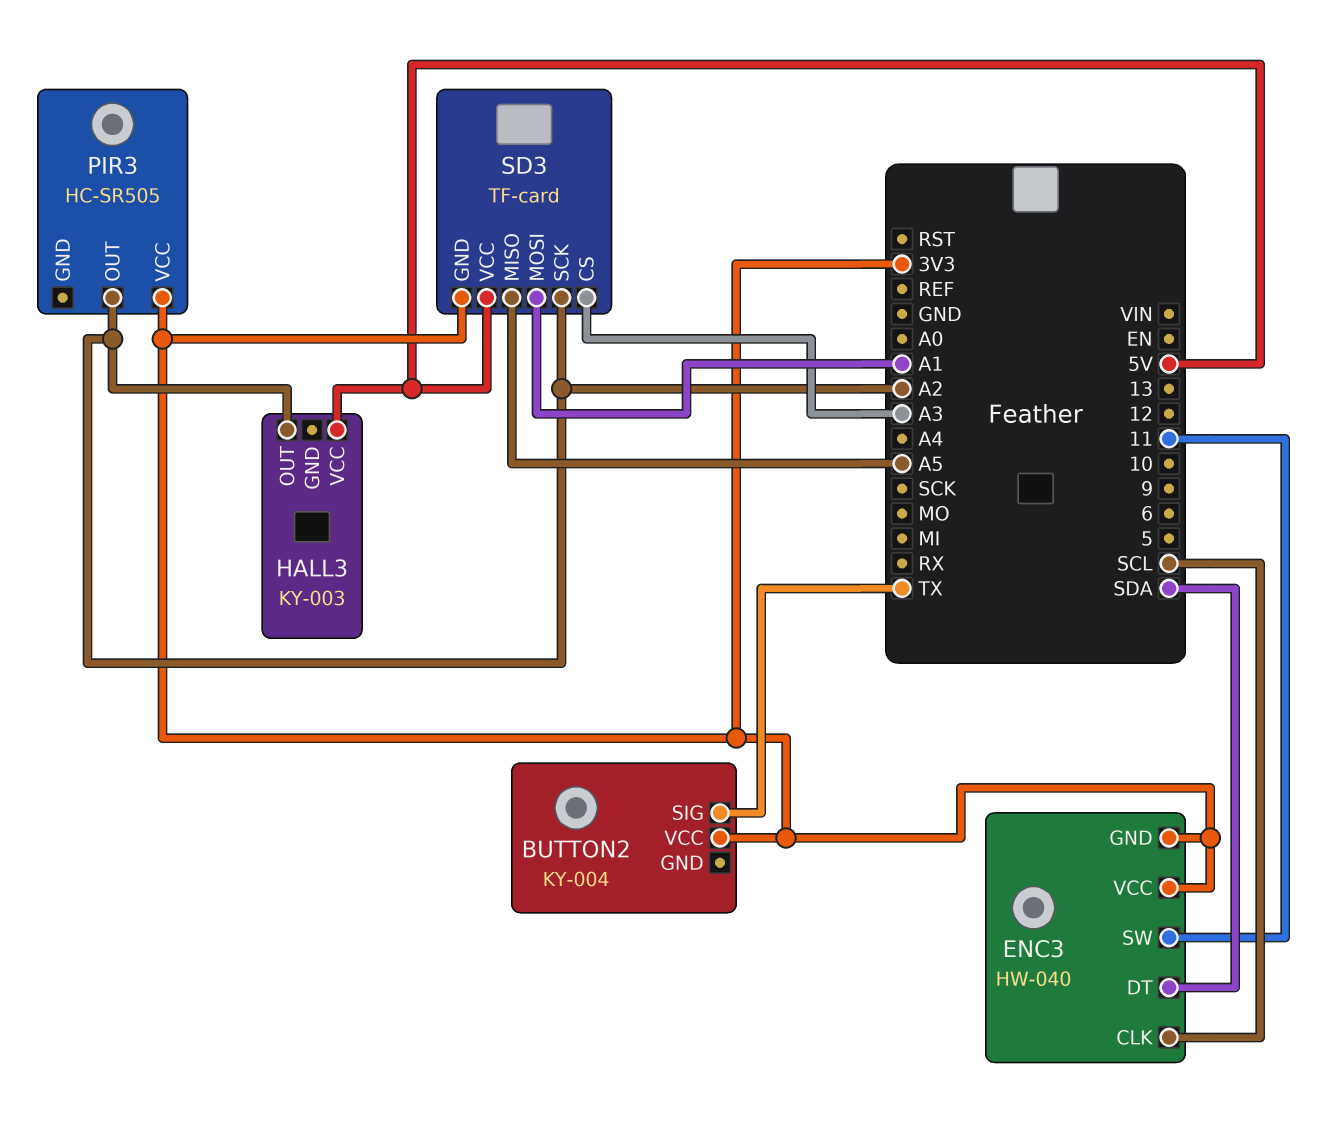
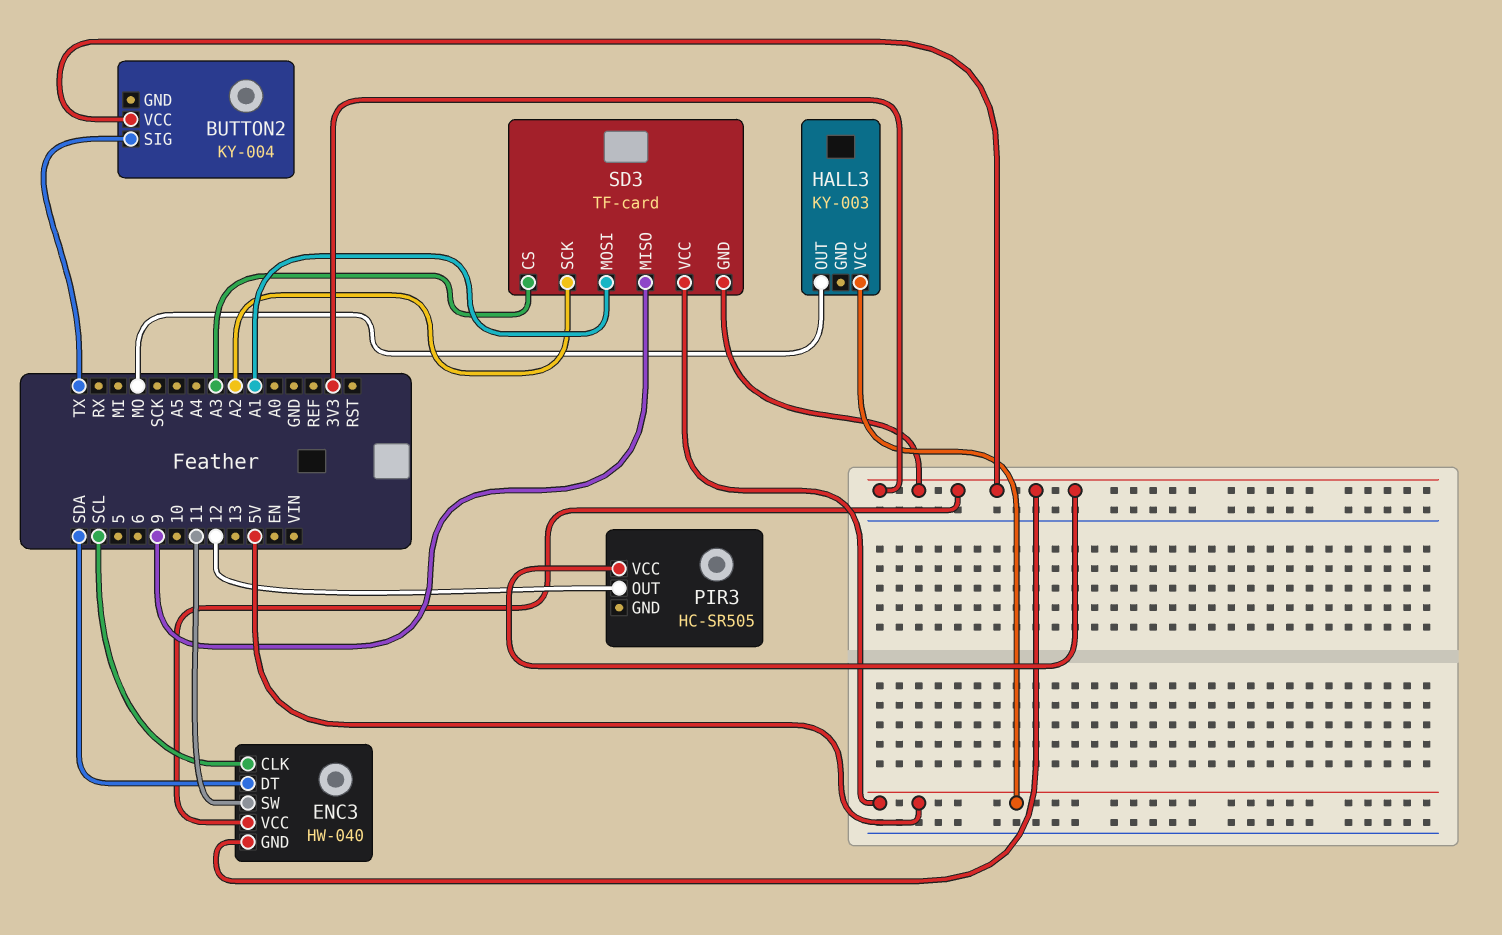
HALL3 pin OUT: A2 -> MO
PIR3 pin OUT: A2 -> 12
SD3 pin MISO: A5 -> 9

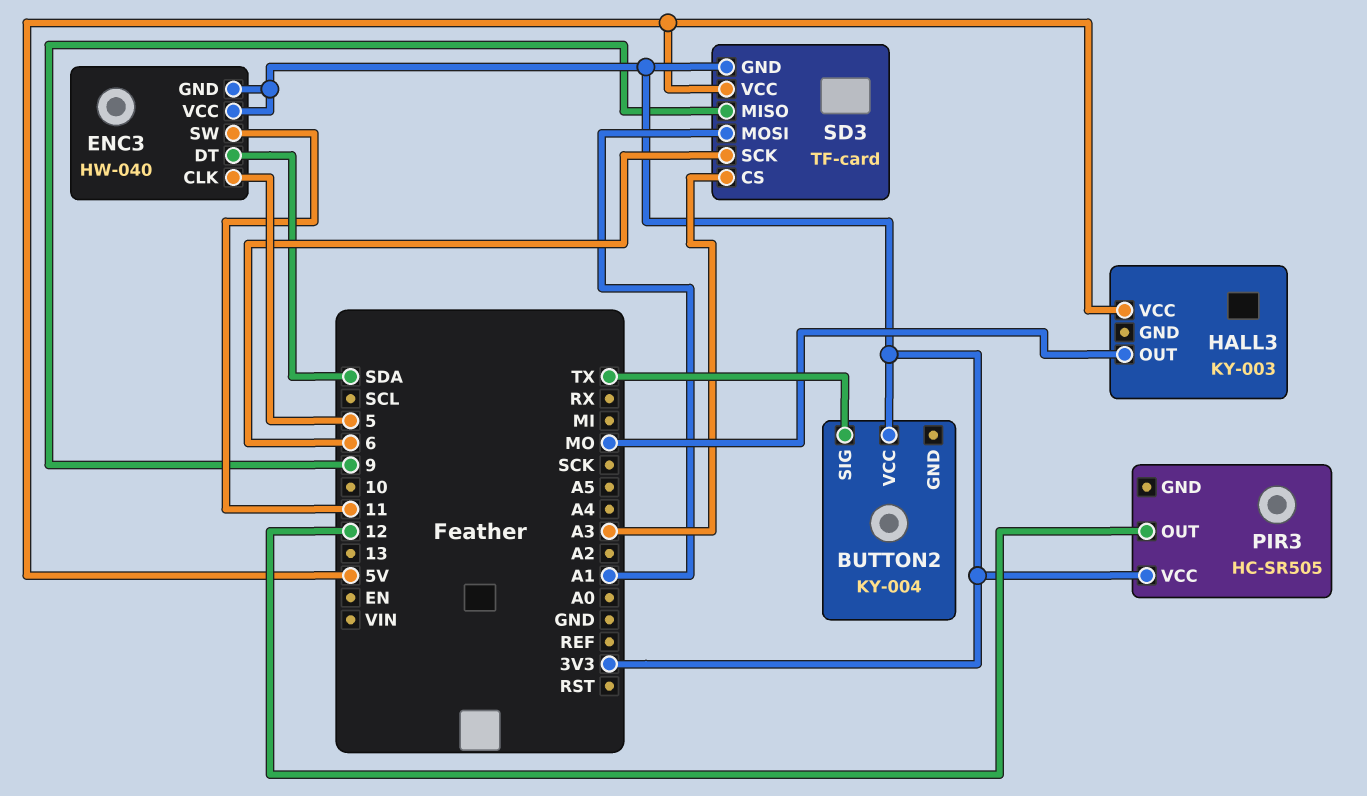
ENC3 pin CLK: SCL -> 5
SD3 pin SCK: A2 -> 6

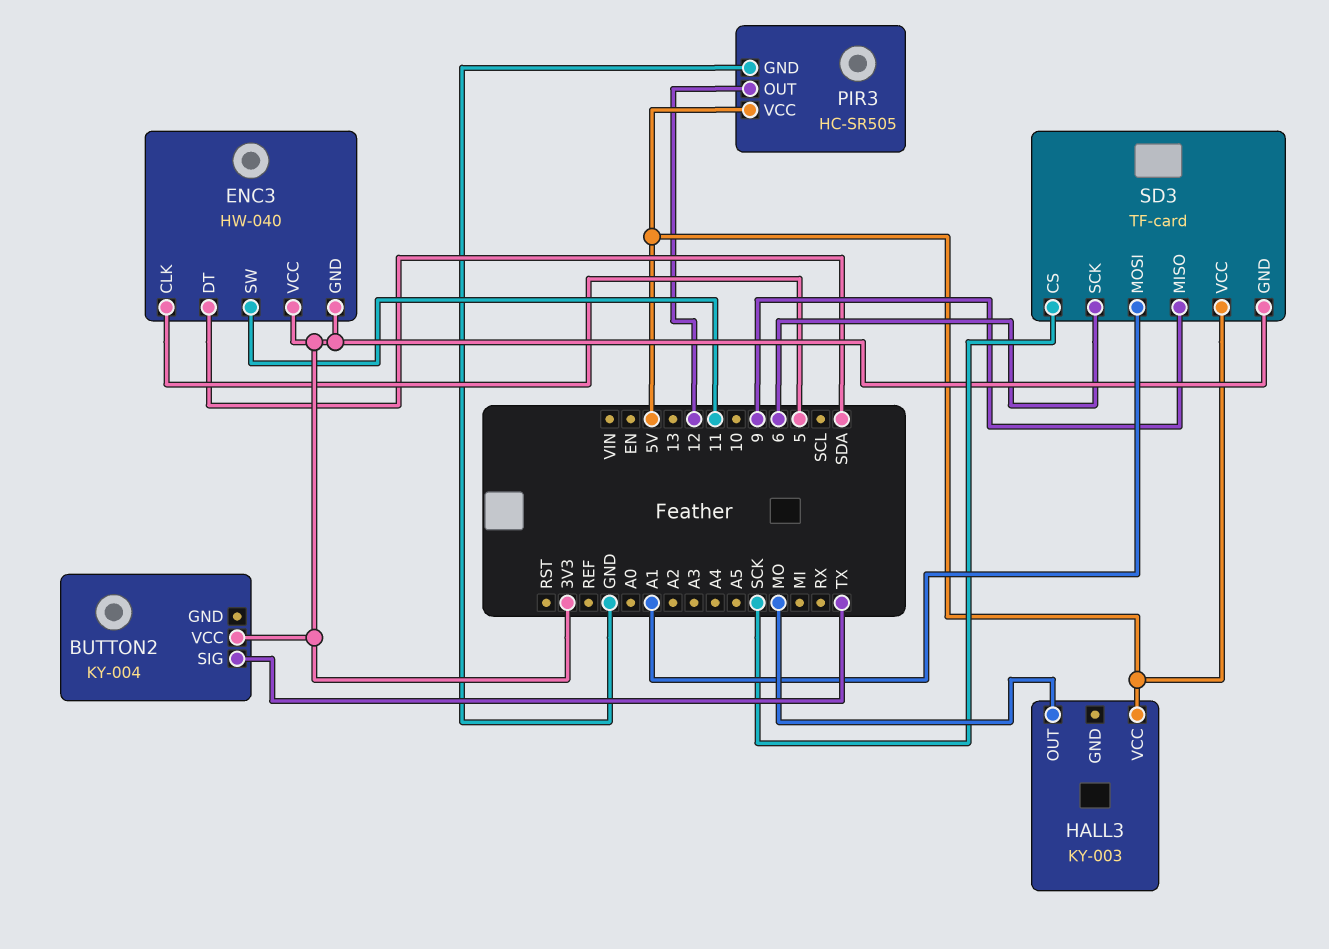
PIR3 pin GND: none -> GND
PIR3 pin VCC: 3V3 -> 5V
SD3 pin CS: A3 -> SCK

